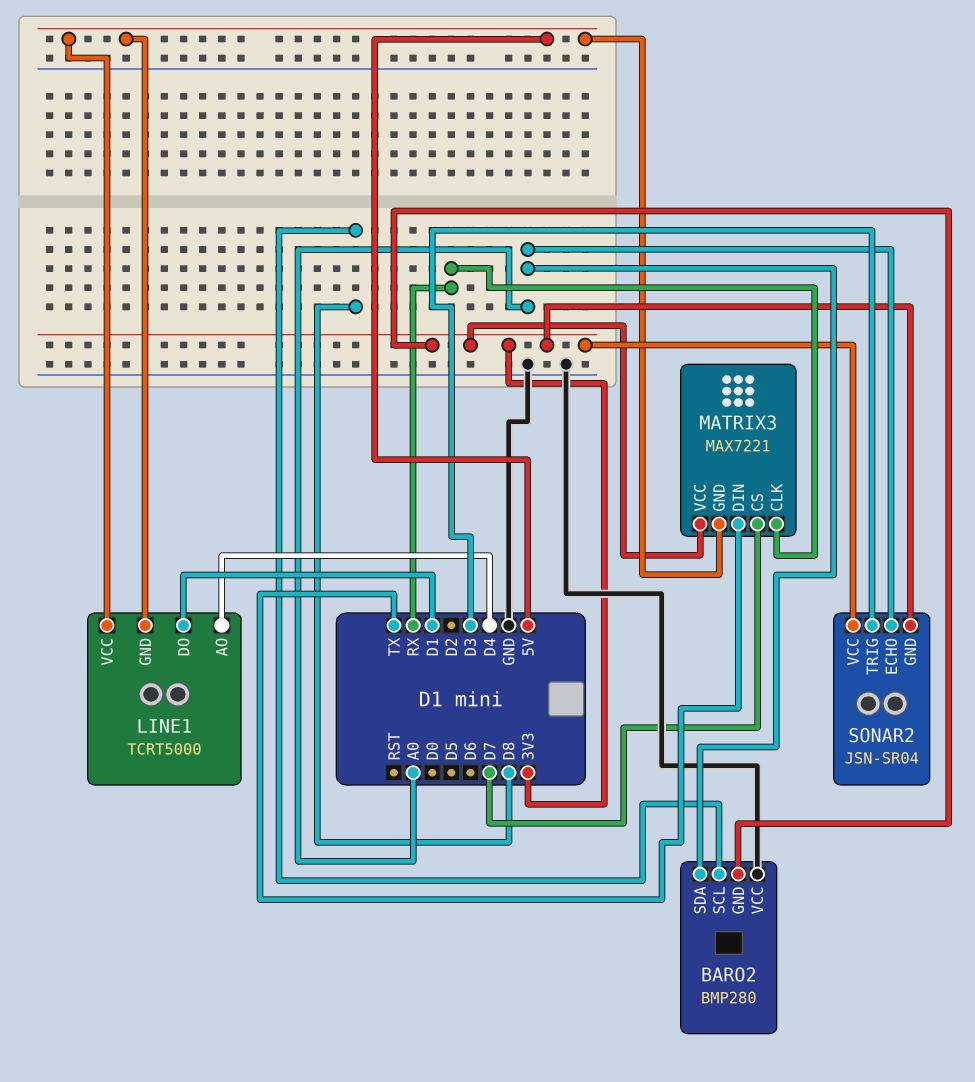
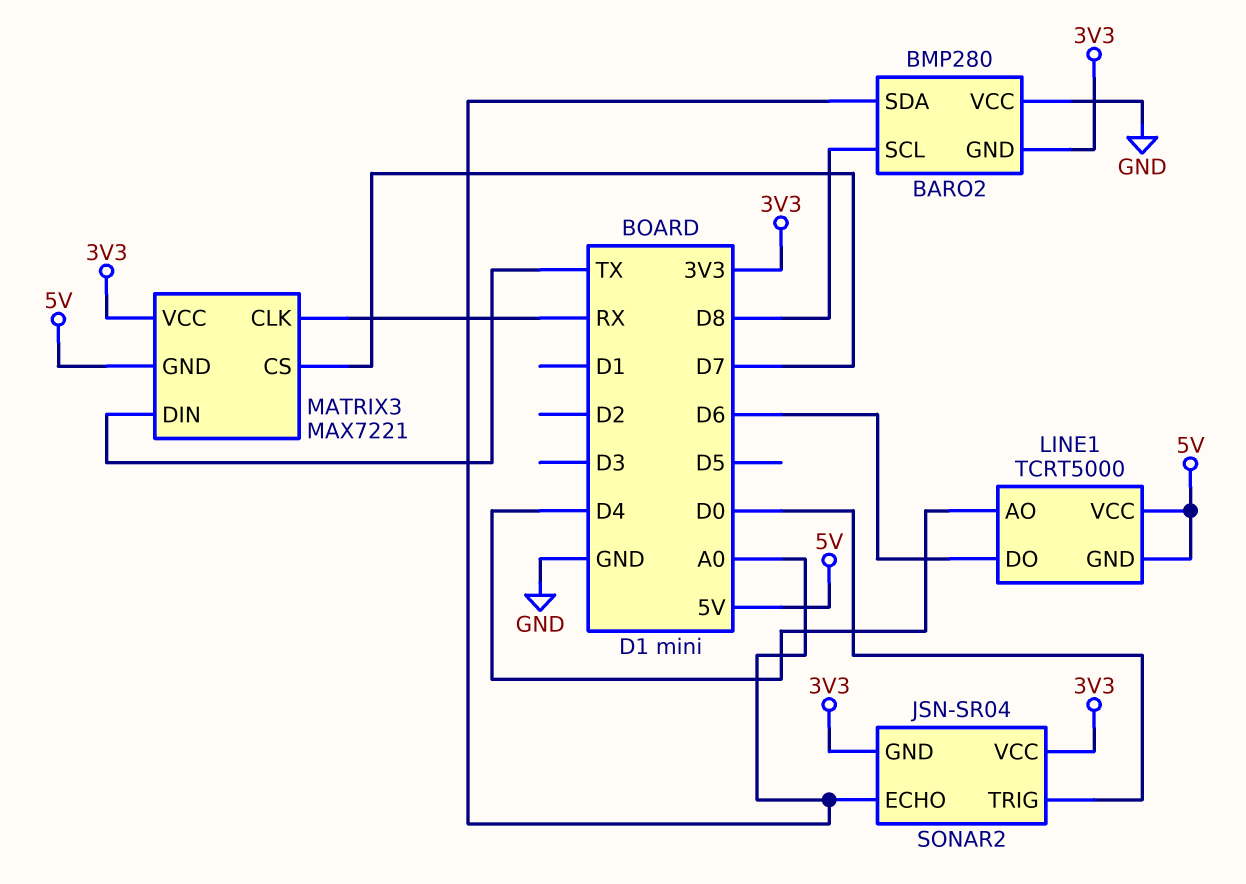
LINE1 pin DO: D1 -> D6
SONAR2 pin TRIG: D3 -> D0

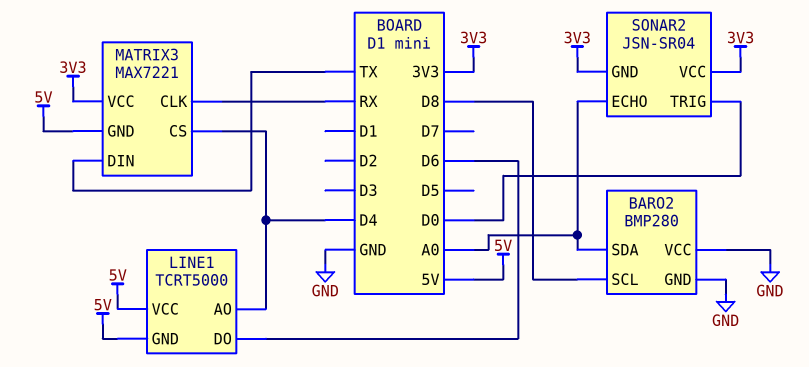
BARO2 pin GND: 3V3 -> GND
MATRIX3 pin CS: D7 -> D4

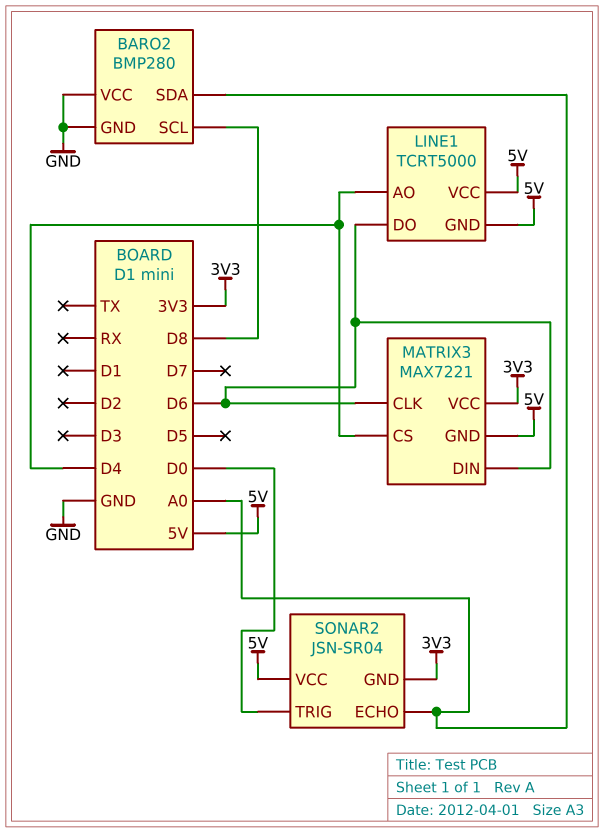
MATRIX3 pin CLK: RX -> D6
MATRIX3 pin DIN: TX -> D6
SONAR2 pin VCC: 3V3 -> 5V

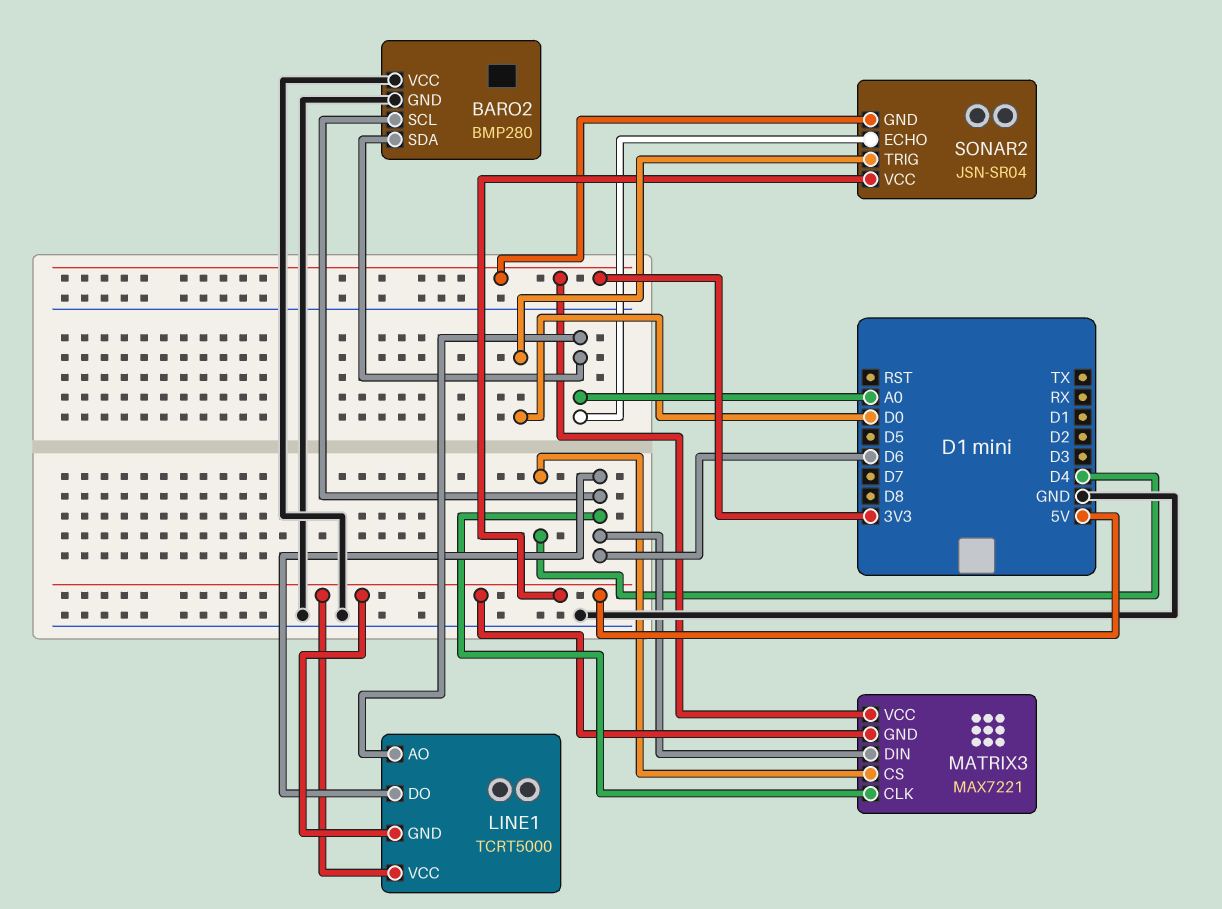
BARO2 pin SCL: D8 -> D6
LINE1 pin AO: D4 -> A0

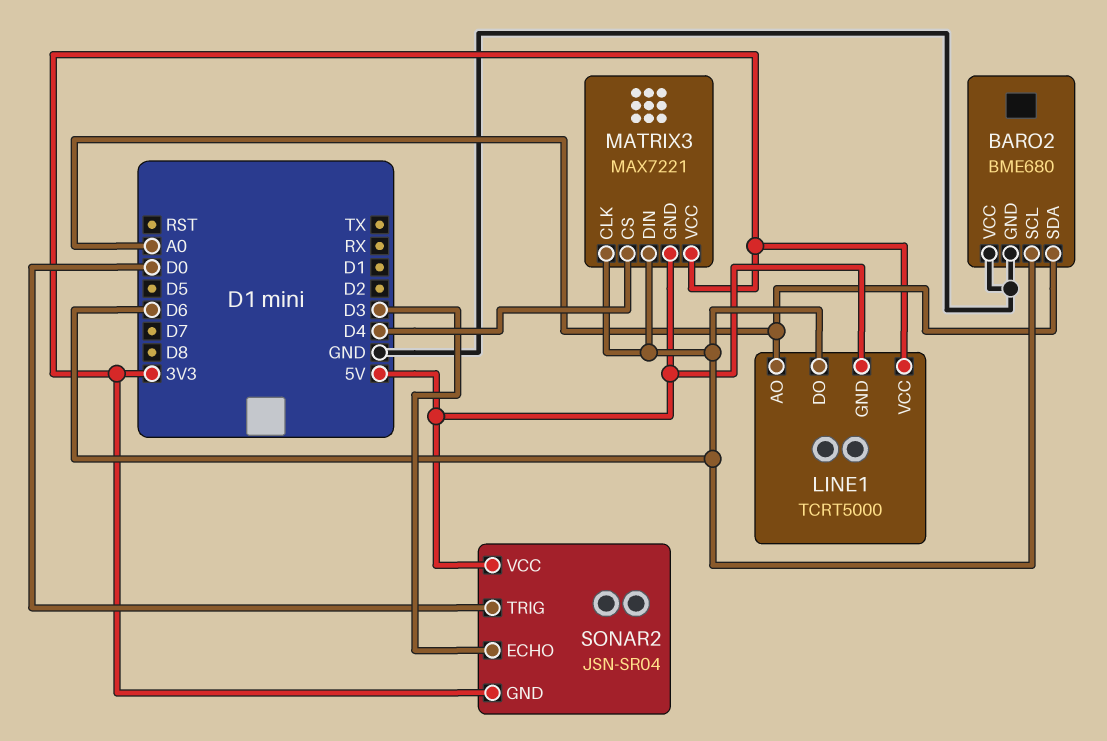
BARO2: BMP280 -> BME680
LINE1 pin VCC: 5V -> 3V3
SONAR2 pin ECHO: A0 -> D3

